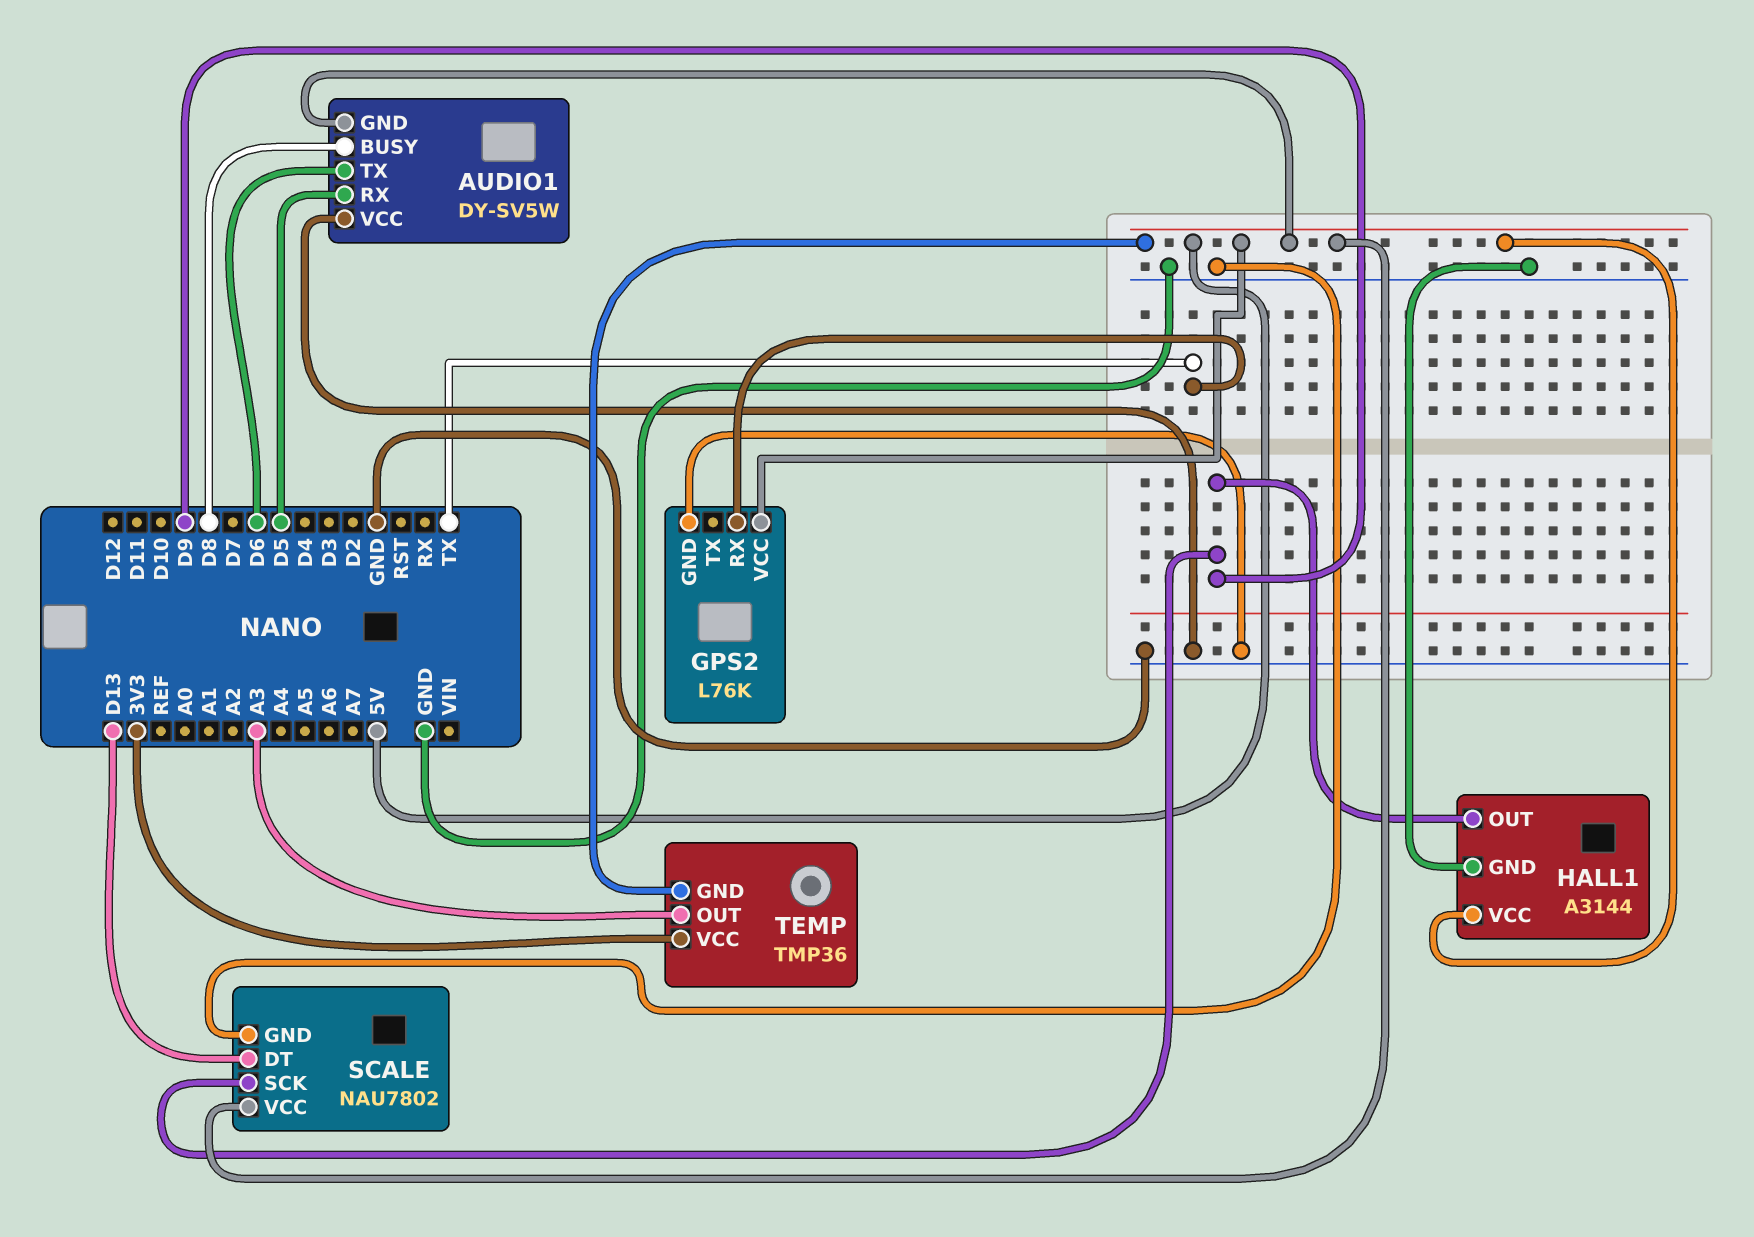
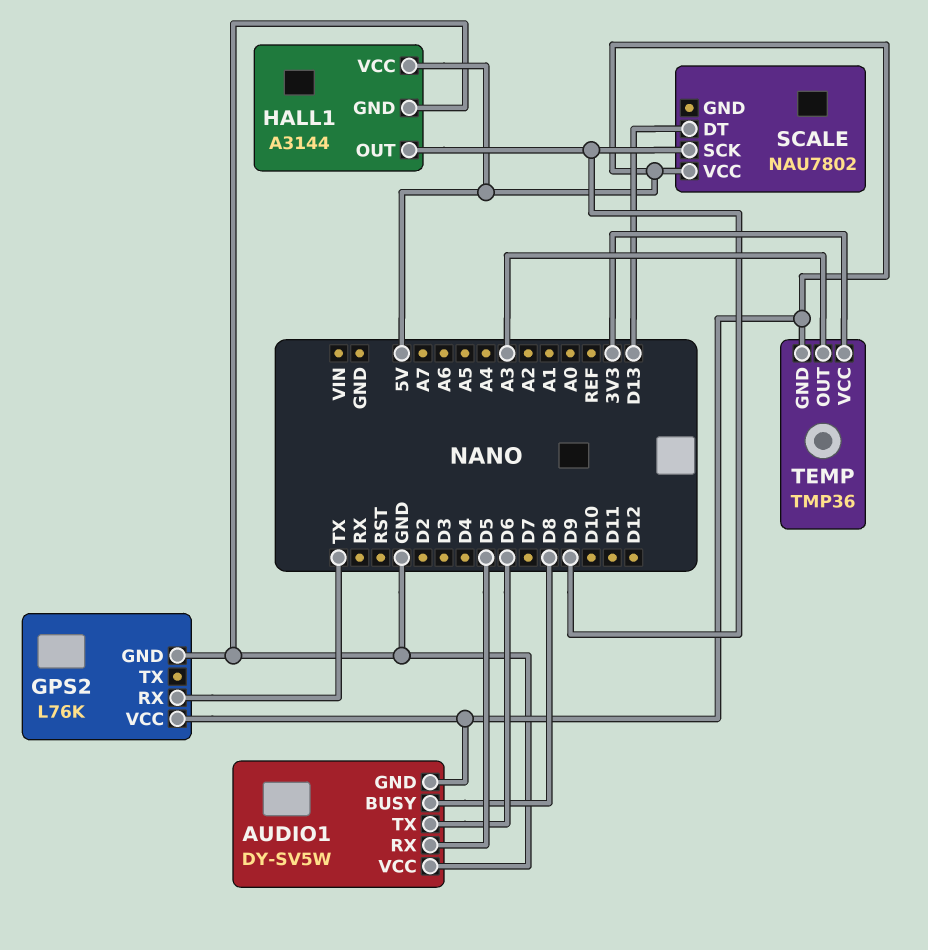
SCALE pin GND: GND -> none

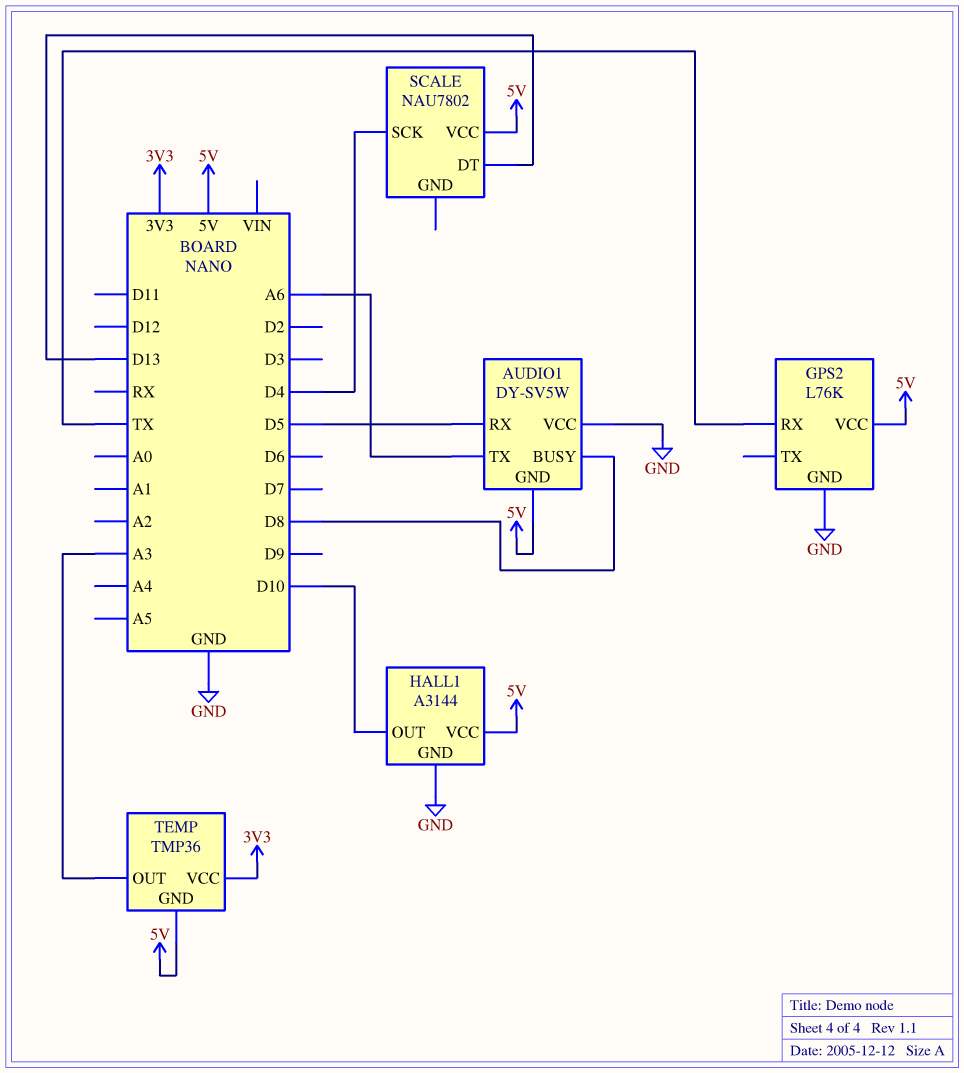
AUDIO1 pin TX: D6 -> A6
HALL1 pin OUT: D9 -> D10
SCALE pin SCK: D9 -> D4

